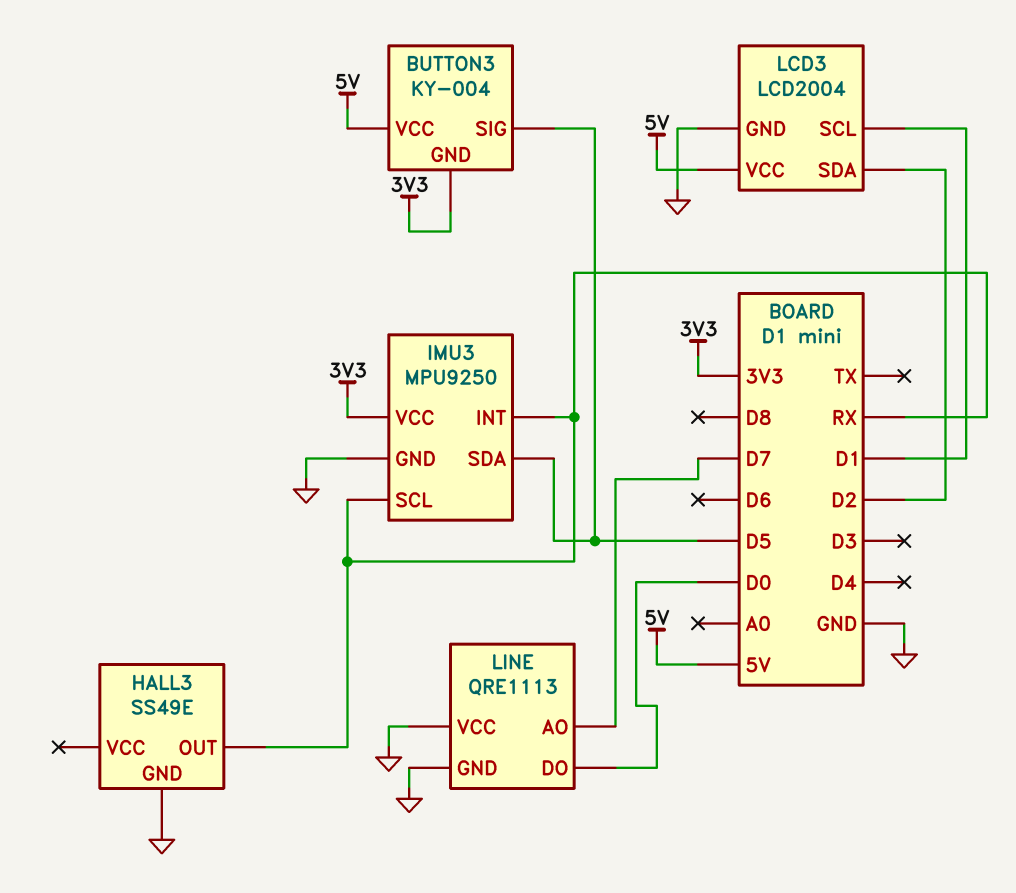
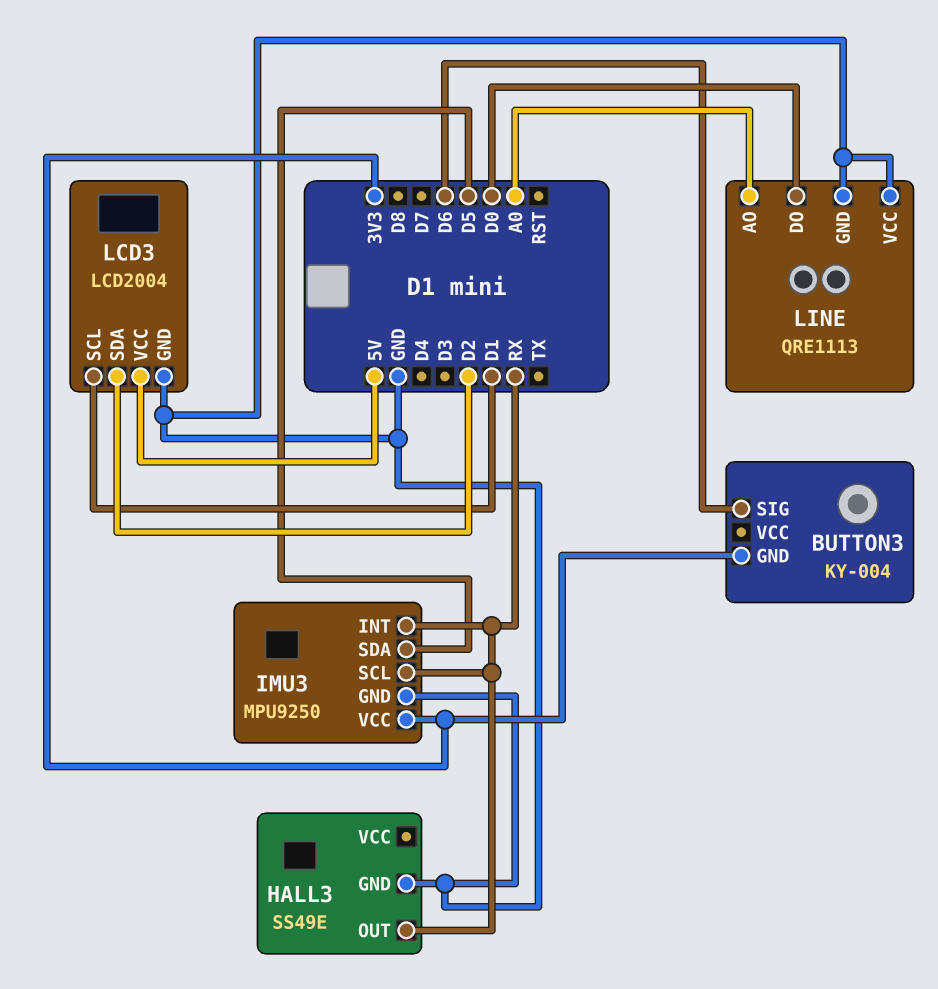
BUTTON3 pin SIG: D5 -> D6
BUTTON3 pin VCC: 5V -> none
LINE pin AO: D7 -> A0

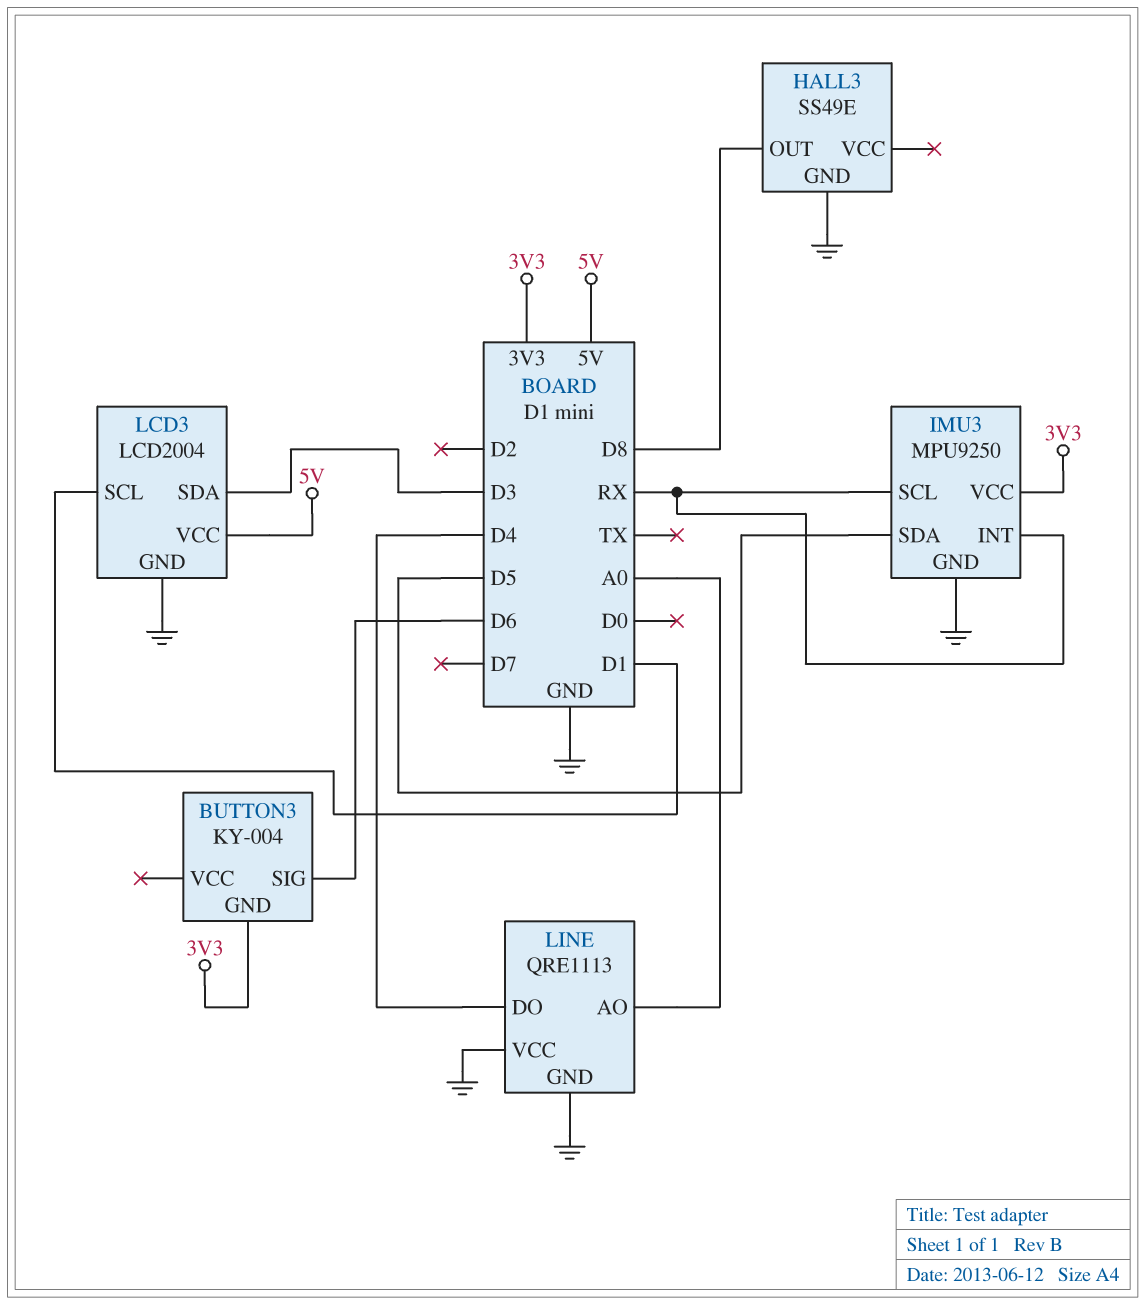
HALL3 pin OUT: RX -> D8
LCD3 pin SDA: D2 -> D3
LINE pin DO: D0 -> D4

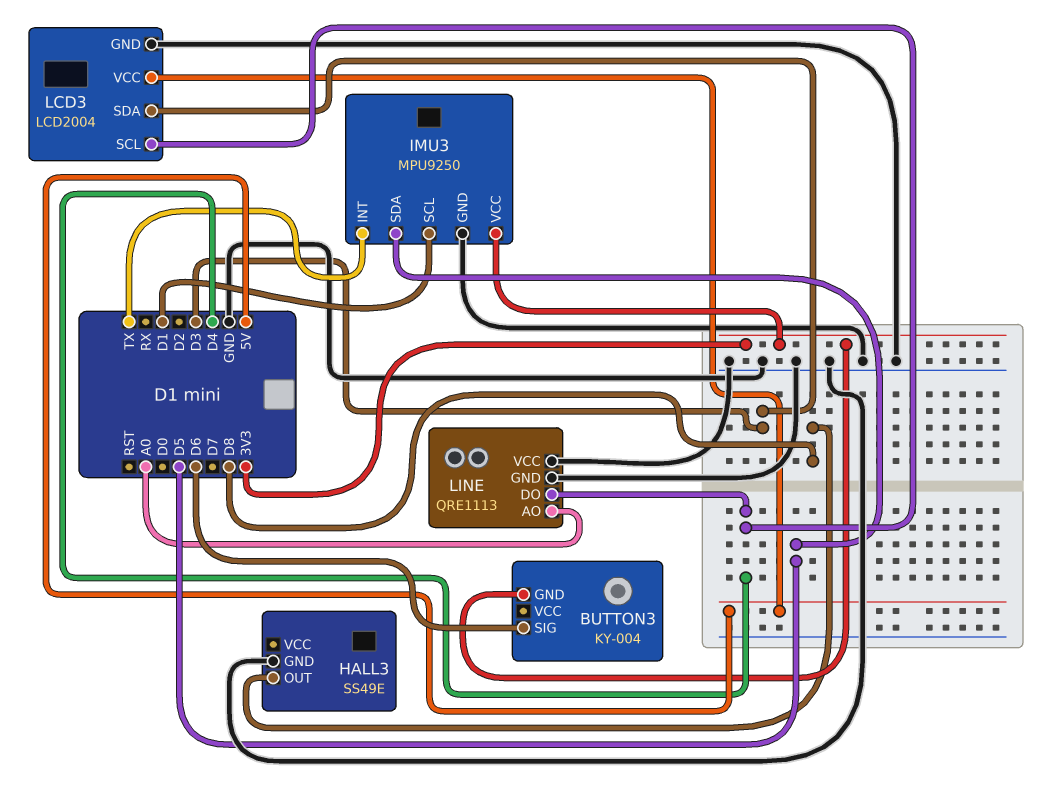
IMU3 pin INT: RX -> TX
IMU3 pin SCL: RX -> D1
LCD3 pin SCL: D1 -> D4

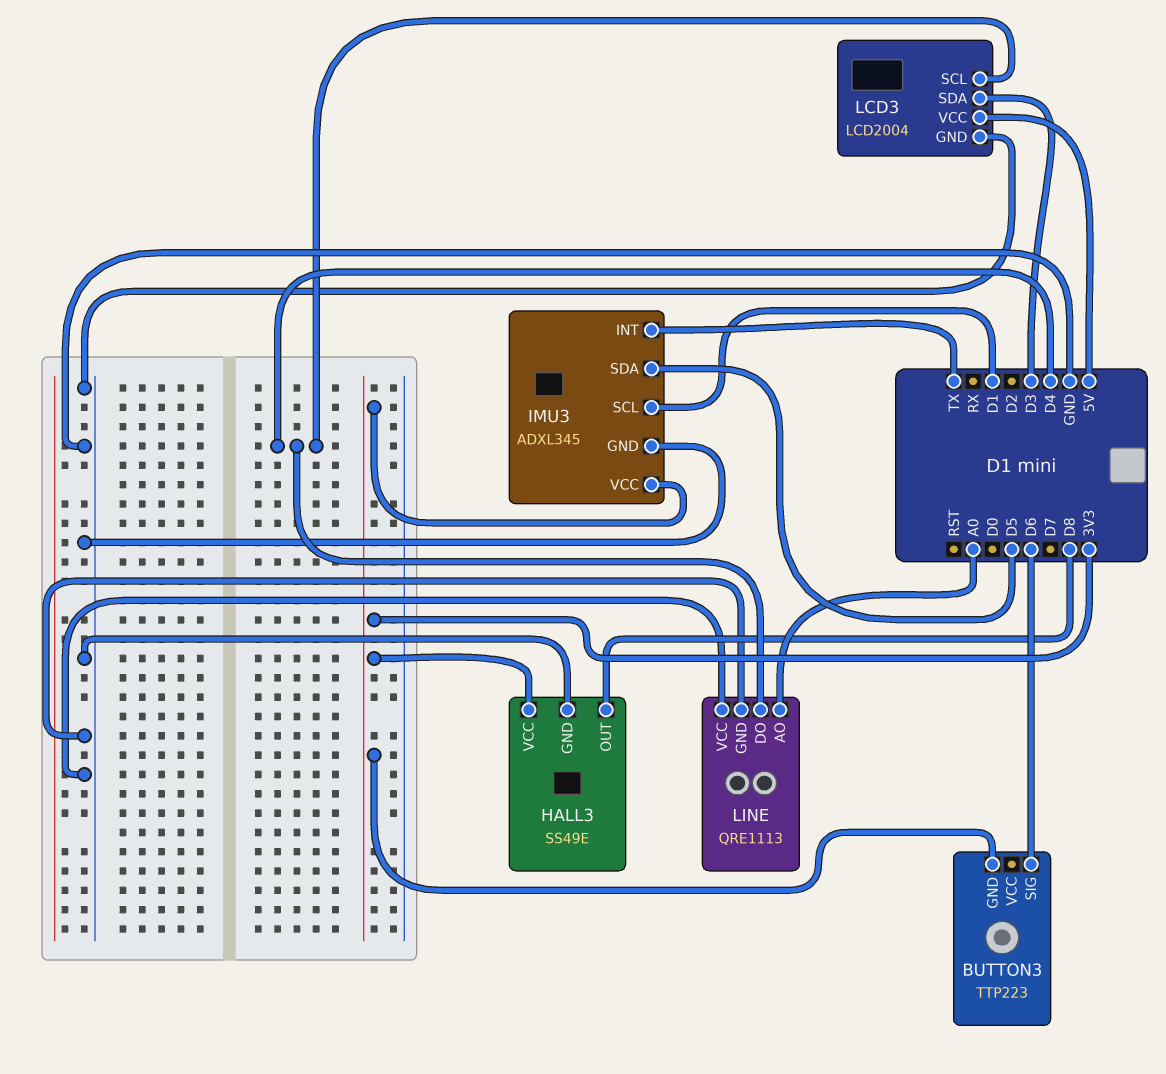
BUTTON3: KY-004 -> TTP223
HALL3 pin VCC: none -> 3V3
IMU3: MPU9250 -> ADXL345

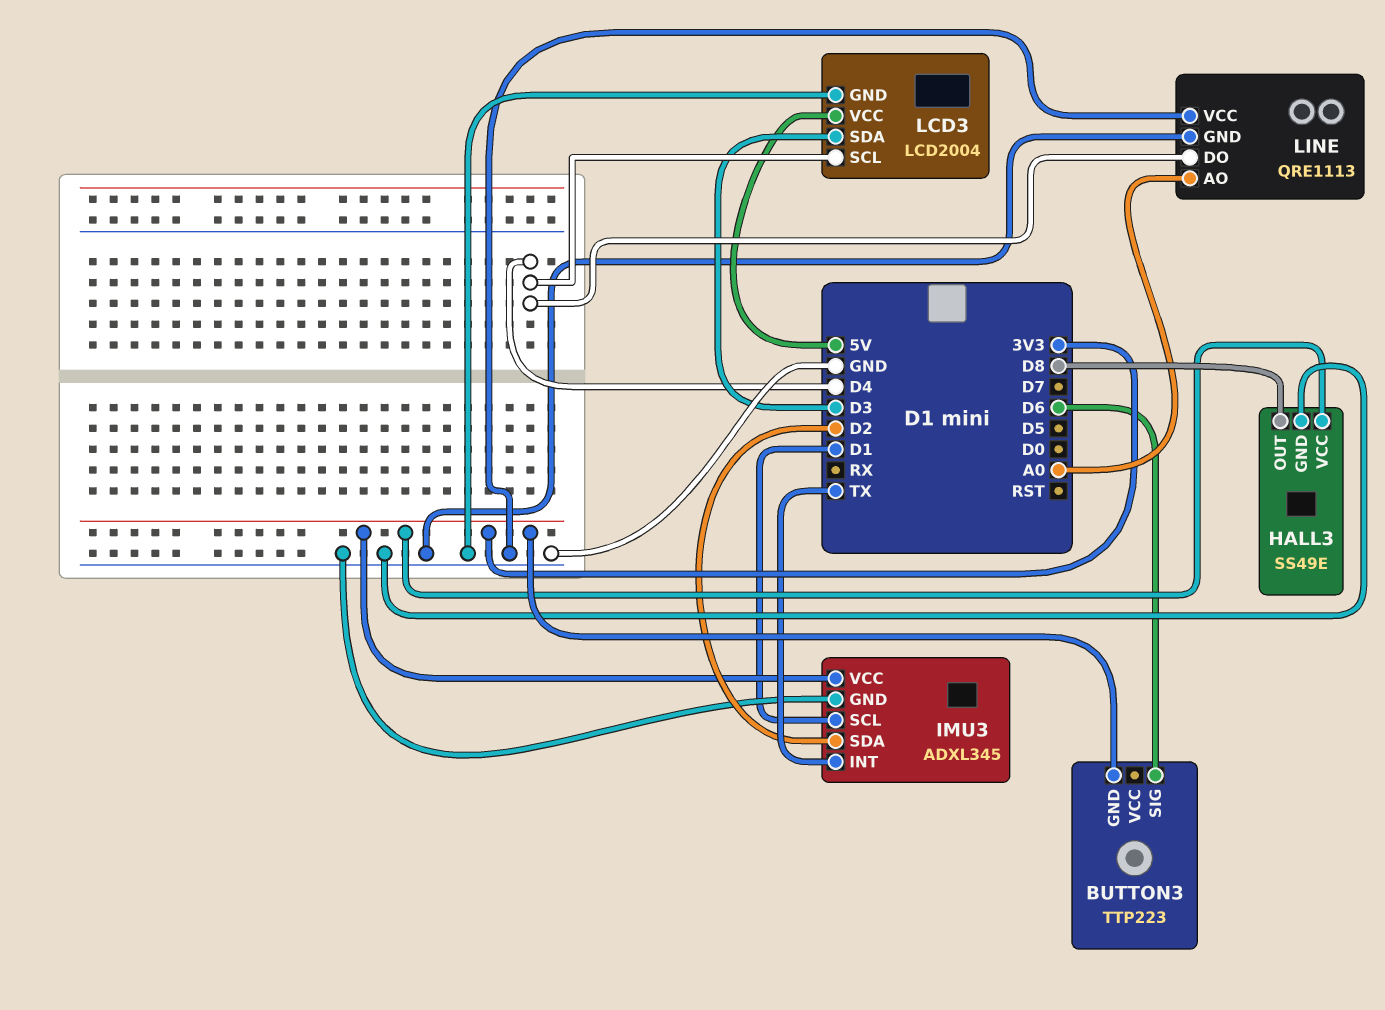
IMU3 pin SDA: D5 -> D2

